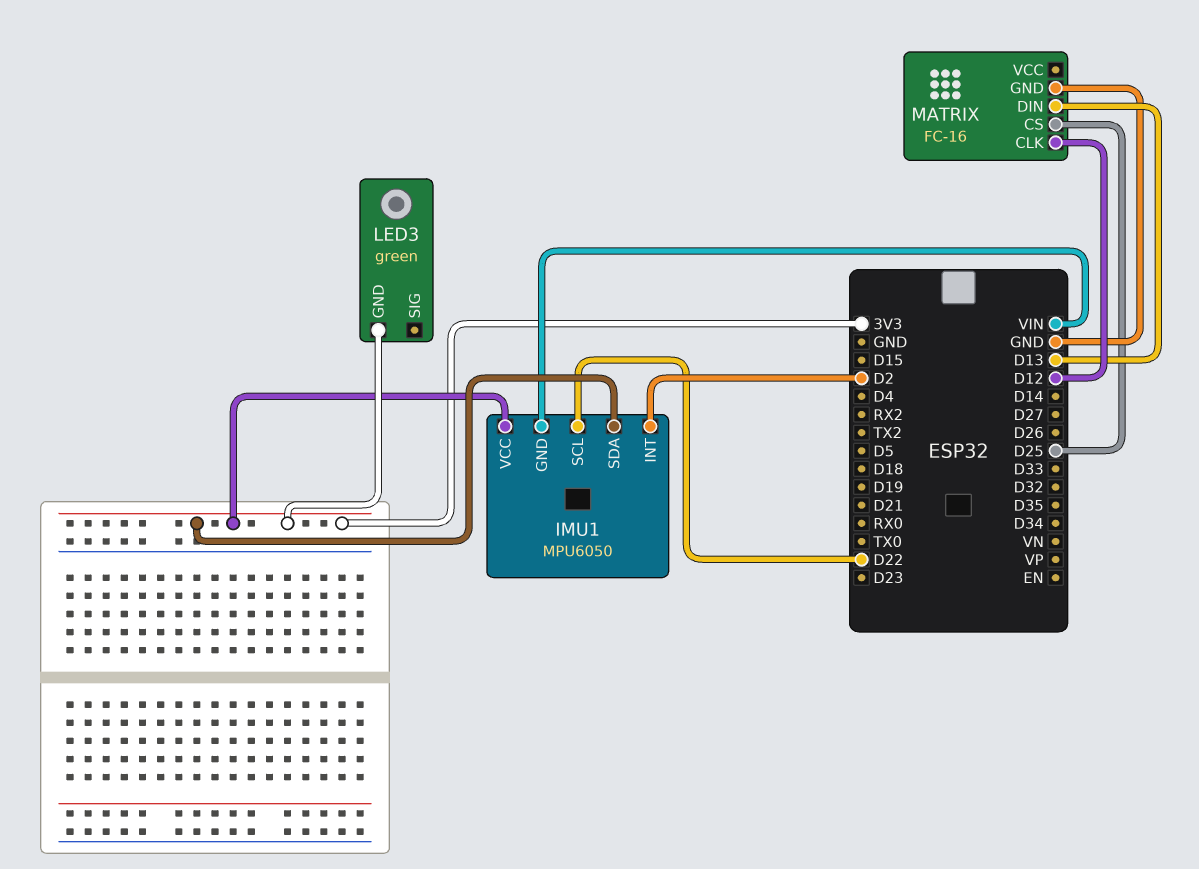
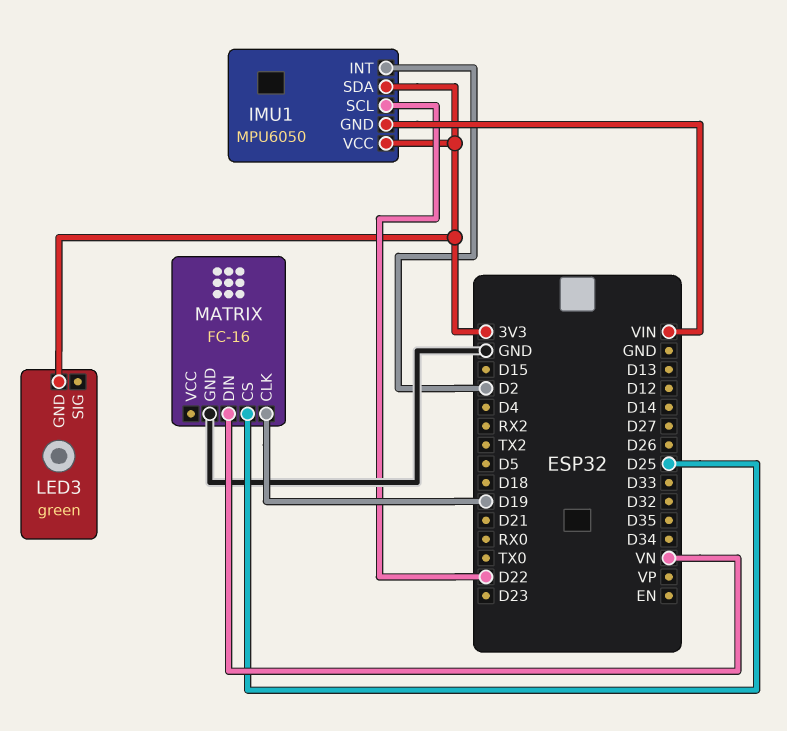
MATRIX pin CLK: D12 -> D19
MATRIX pin DIN: D13 -> VN

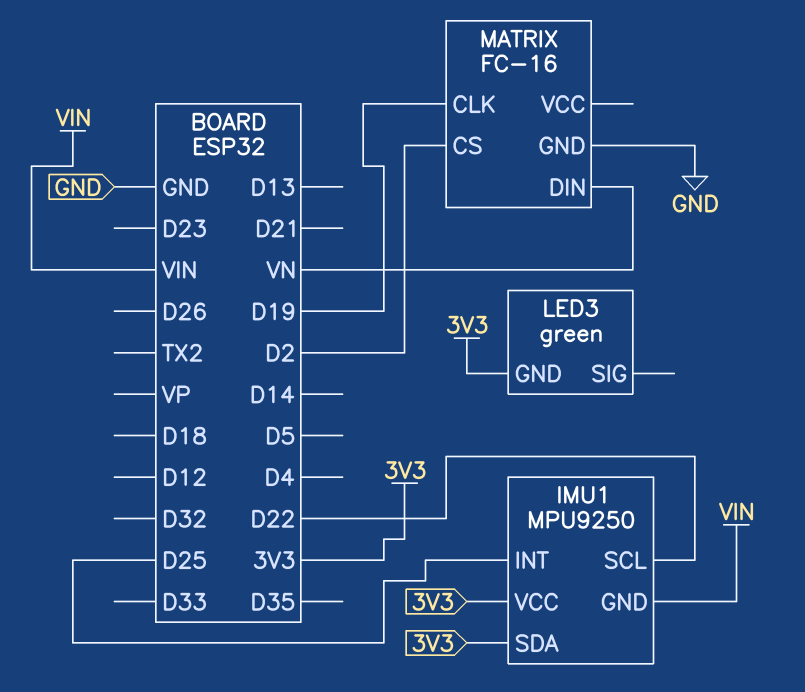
IMU1: MPU6050 -> MPU9250
IMU1 pin INT: D2 -> D25
MATRIX pin CS: D25 -> D2

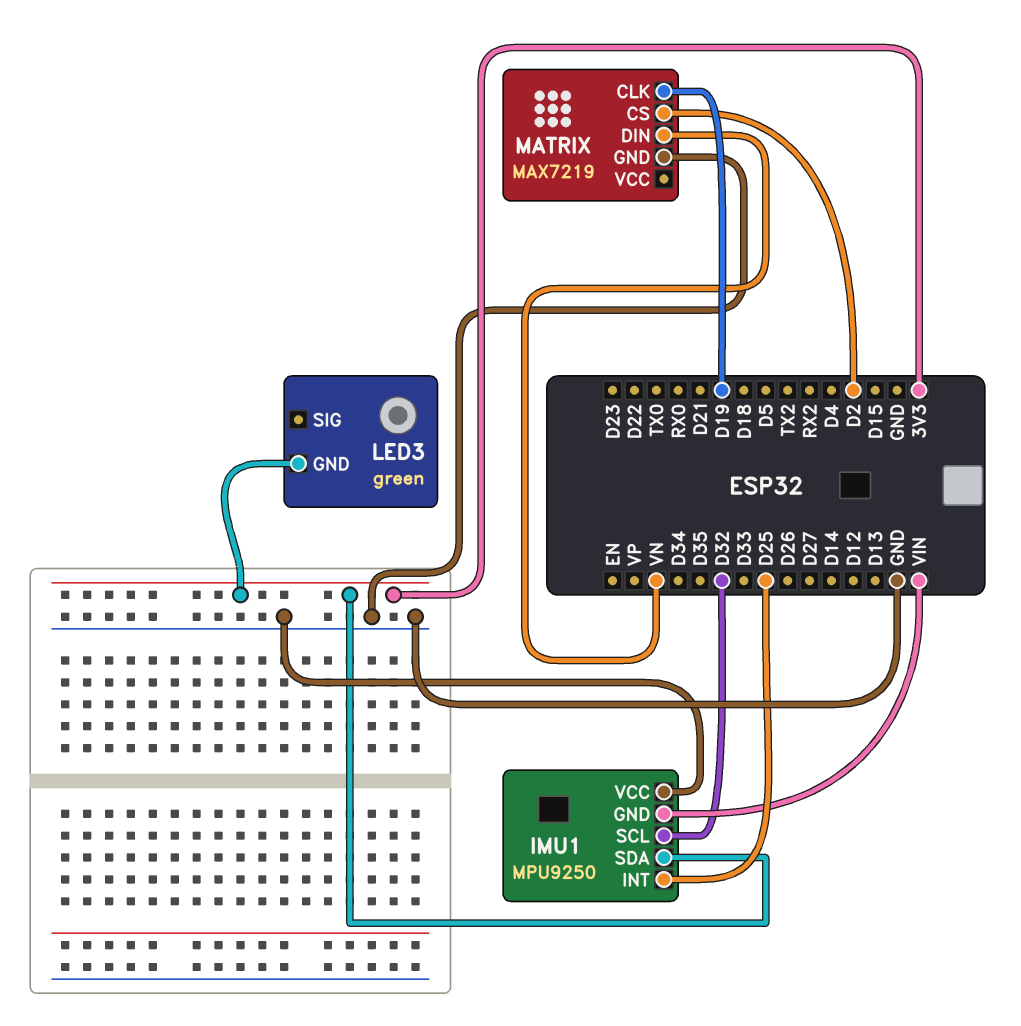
IMU1 pin SCL: D22 -> D32
IMU1 pin VCC: 3V3 -> GND
MATRIX: FC-16 -> MAX7219

